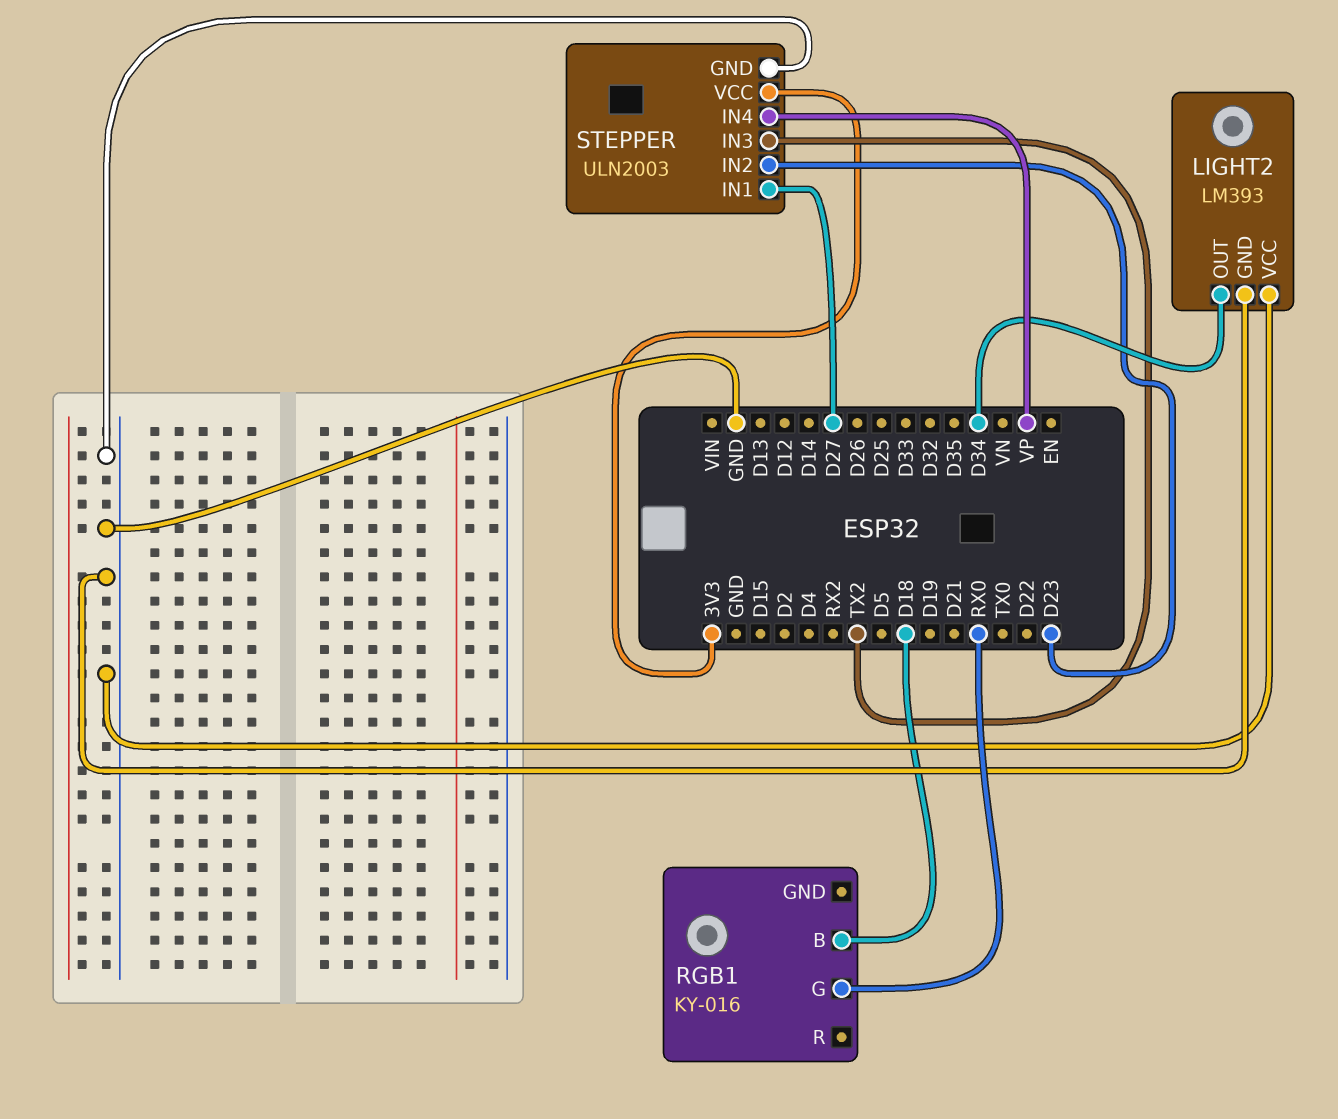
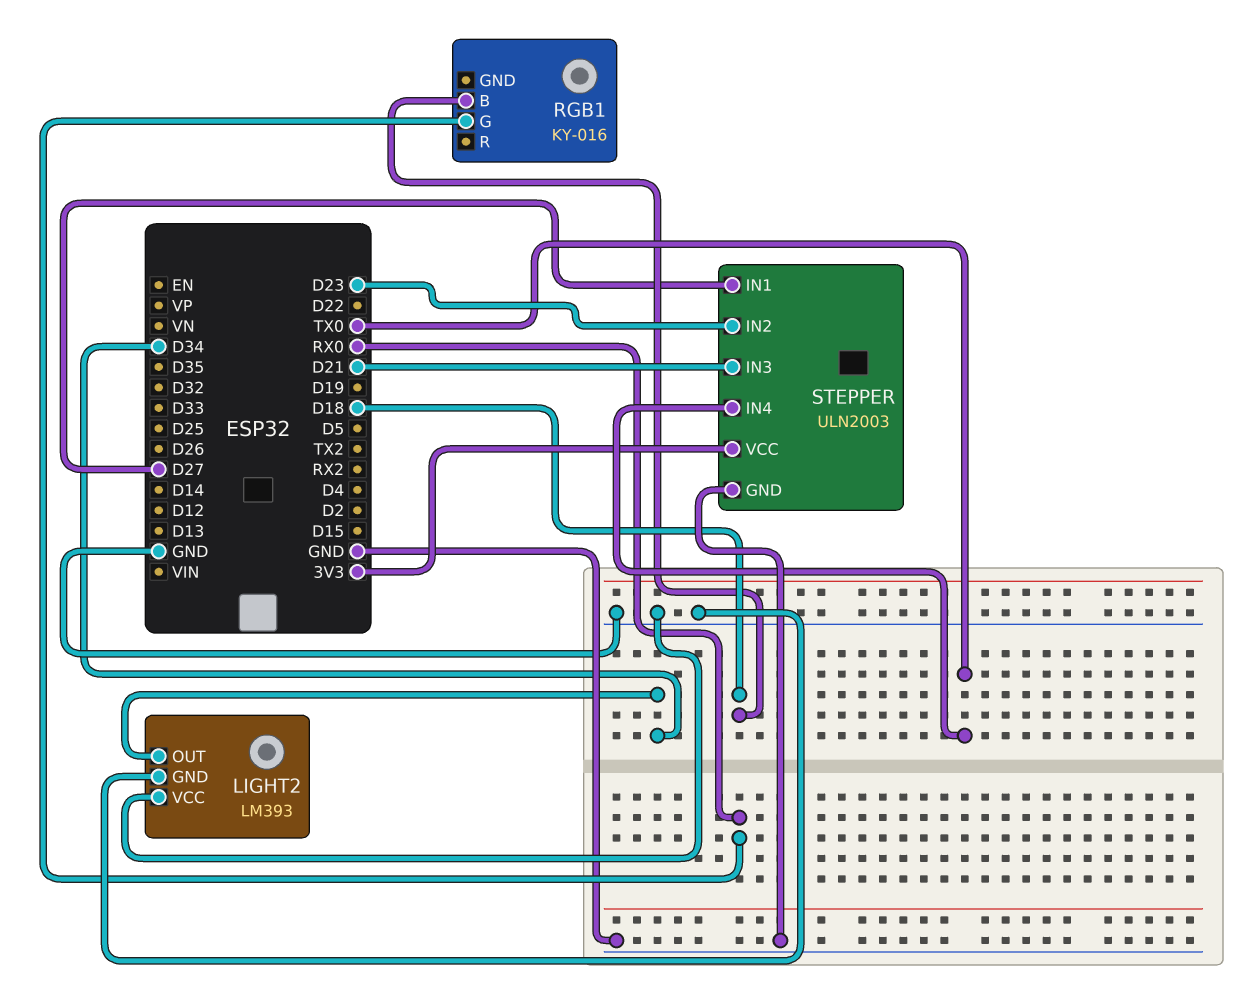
STEPPER pin IN3: TX2 -> D21
STEPPER pin IN4: VP -> TX0

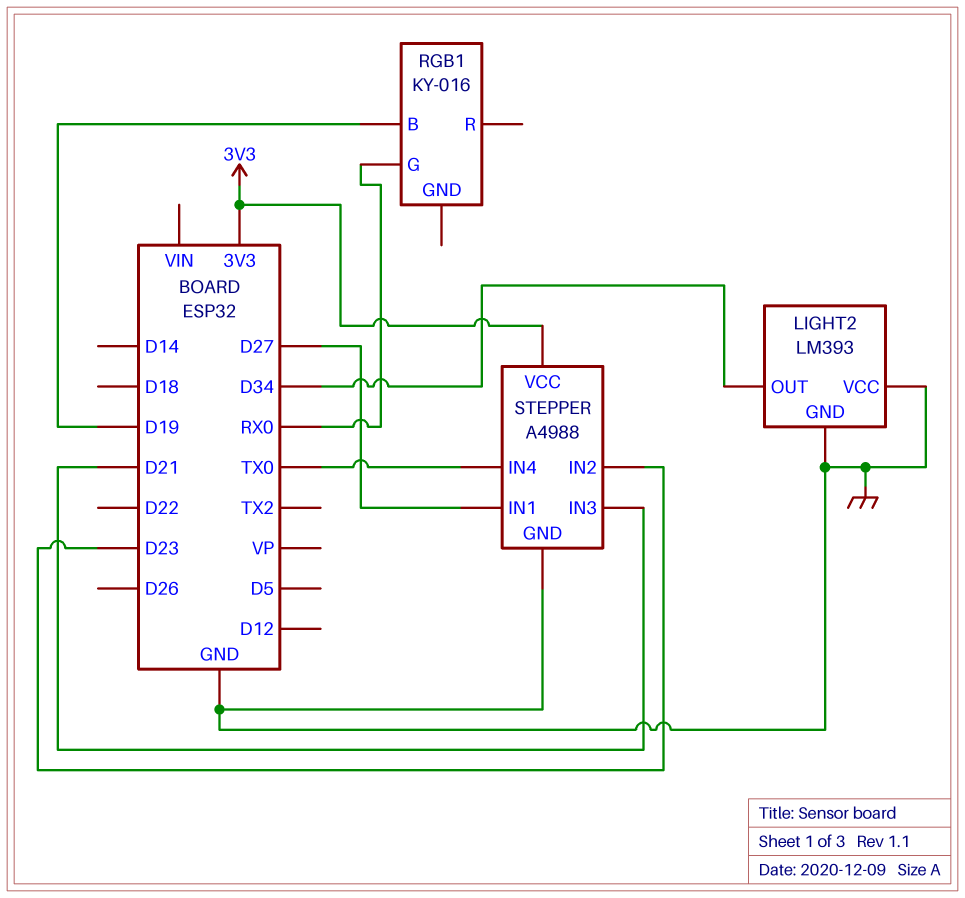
RGB1 pin B: D18 -> D19
STEPPER: ULN2003 -> A4988

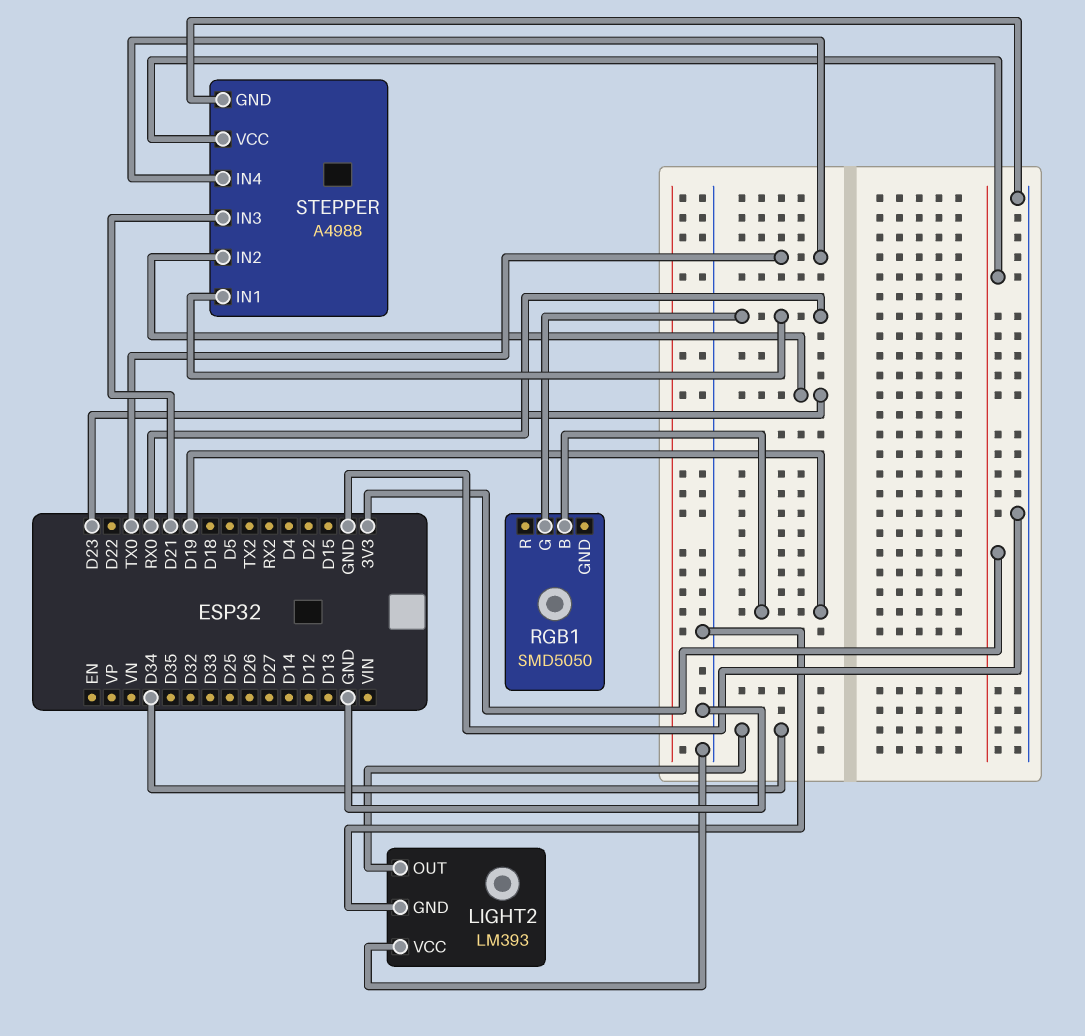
RGB1: KY-016 -> SMD5050
STEPPER pin IN1: D27 -> RX0

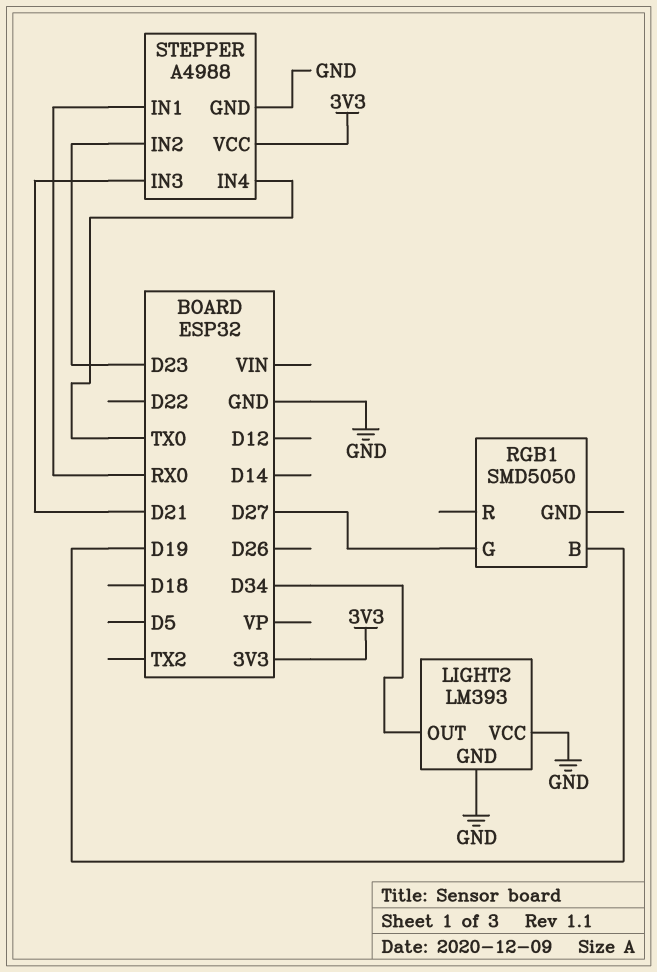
RGB1 pin G: RX0 -> D27

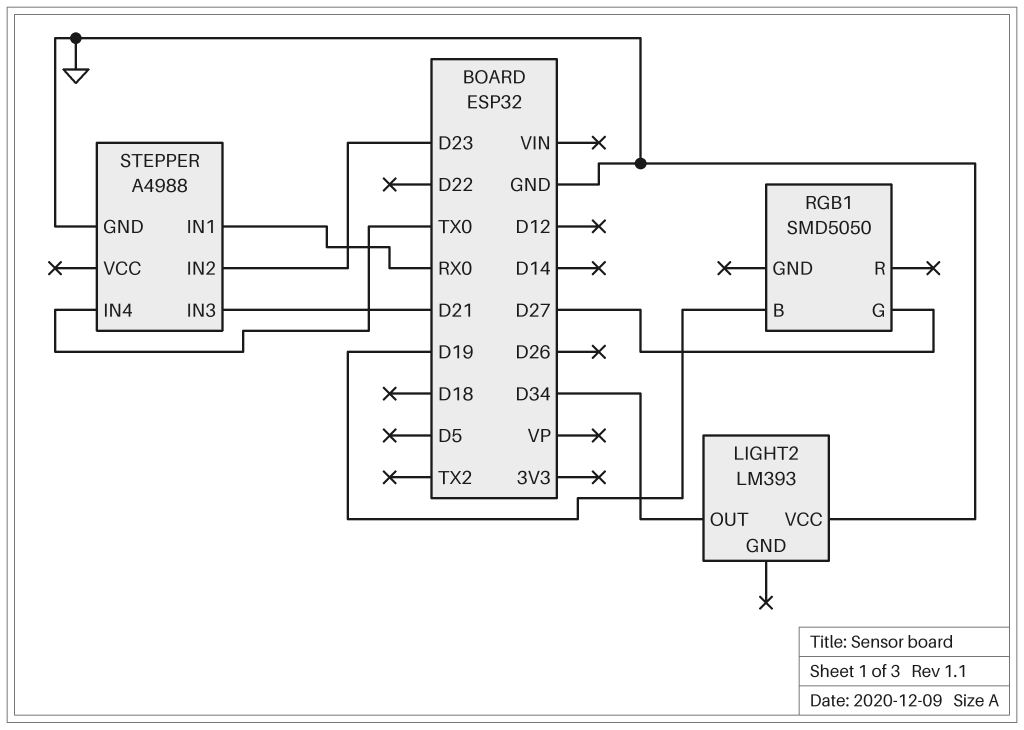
LIGHT2 pin GND: GND -> none
STEPPER pin VCC: 3V3 -> none

